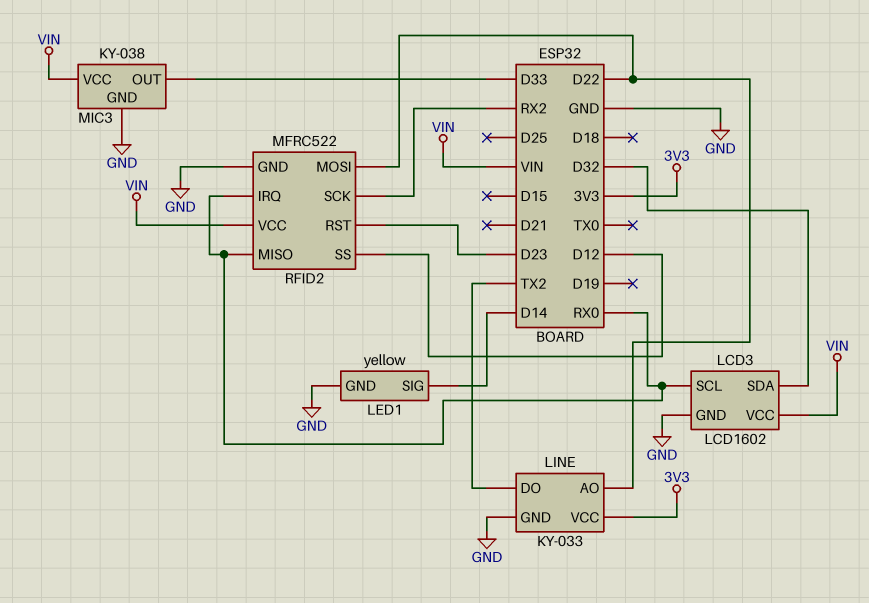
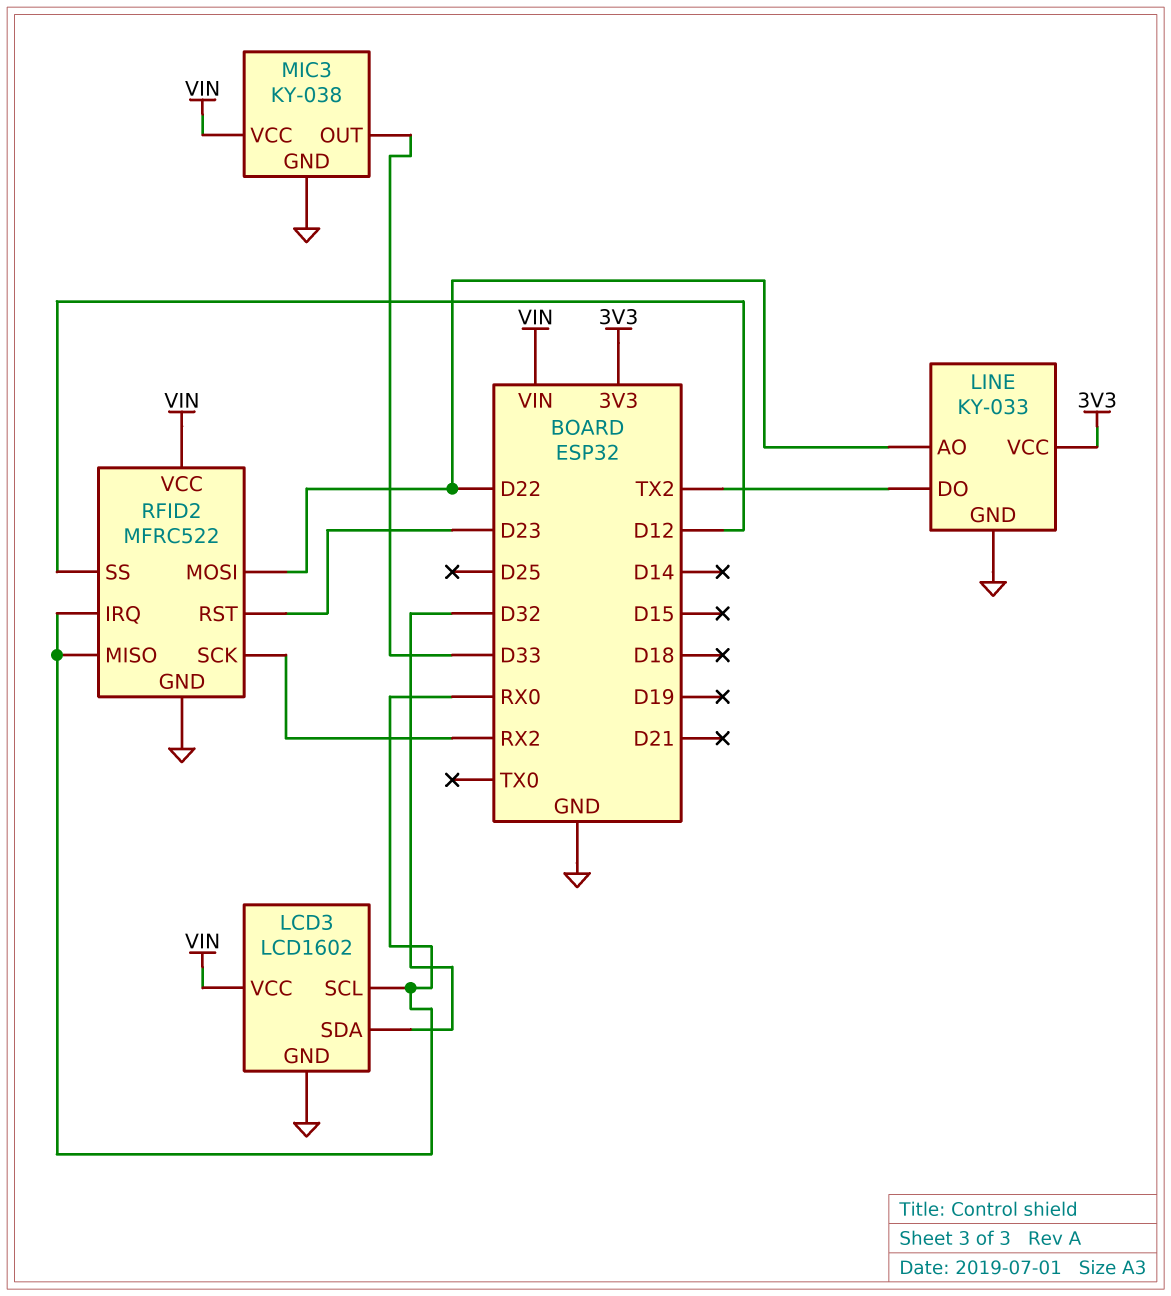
LED1: yellow -> none
LED1 pin GND: GND -> none
LED1 pin SIG: D14 -> none

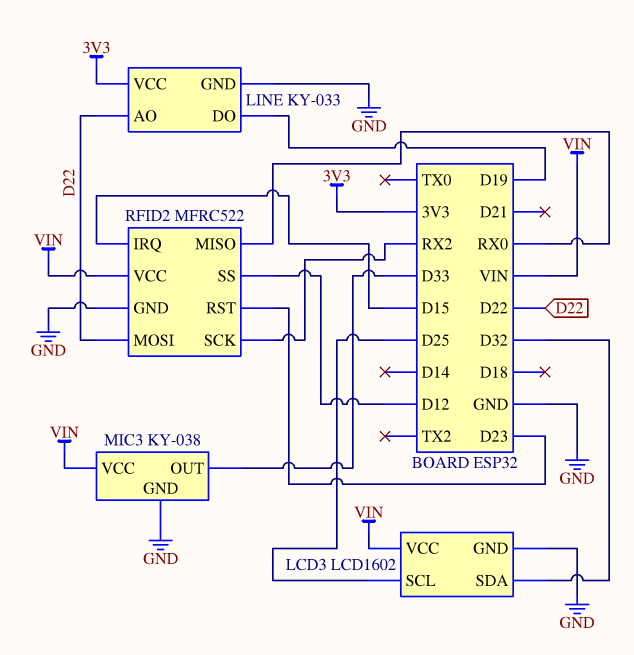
LCD3 pin SCL: RX0 -> D25
LINE pin DO: TX2 -> D19
RFID2 pin IRQ: RX0 -> D15

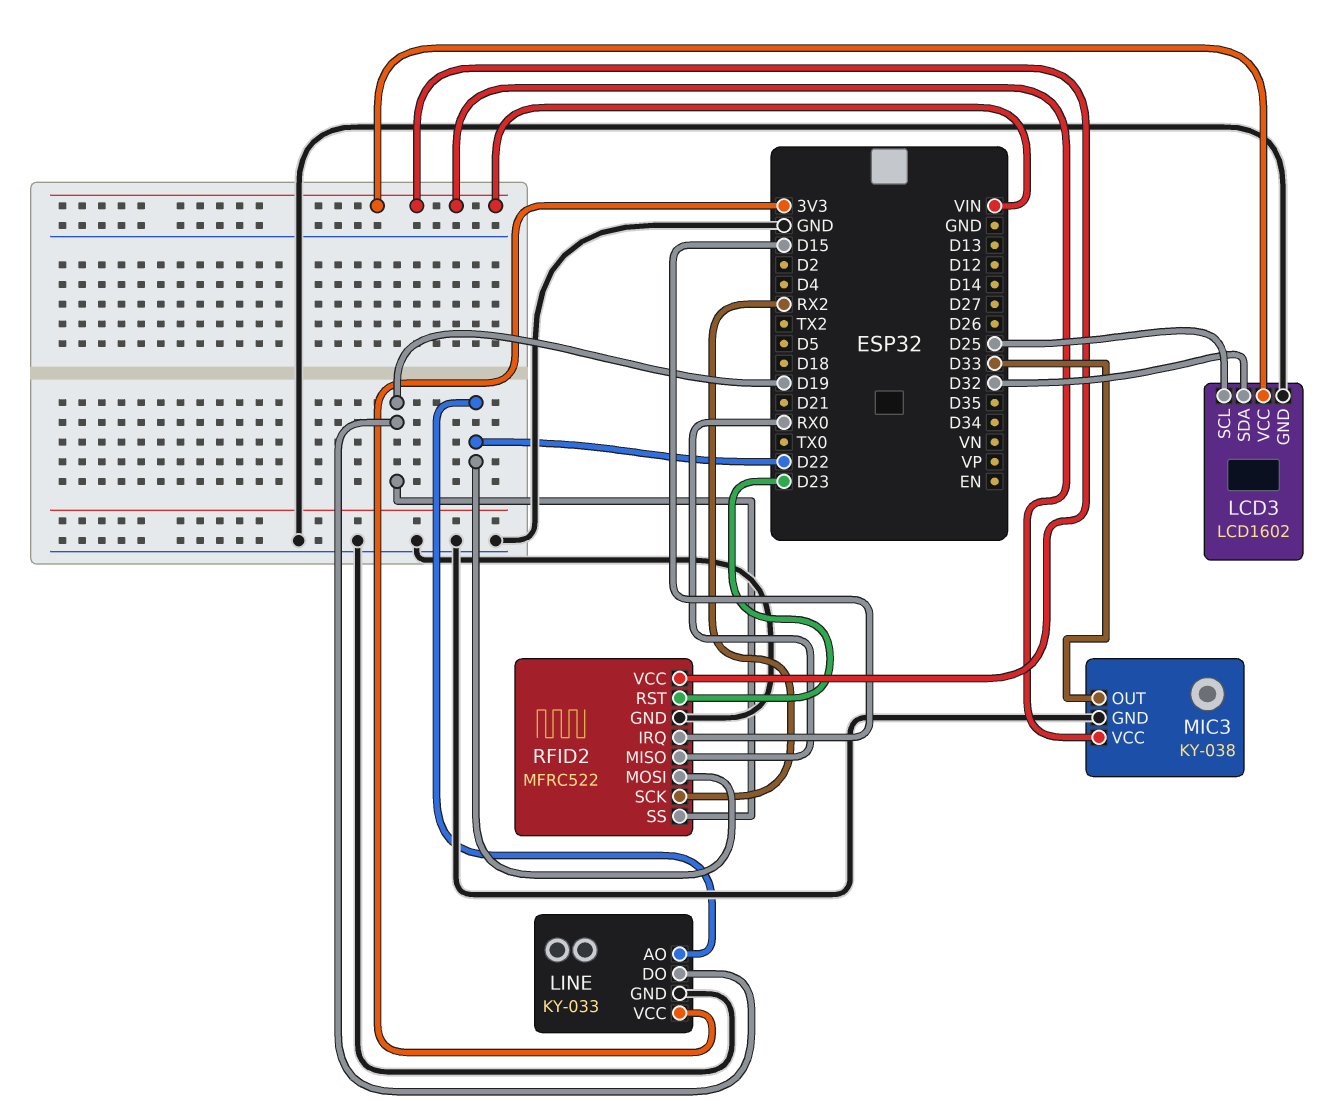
RFID2 pin SS: D12 -> D19

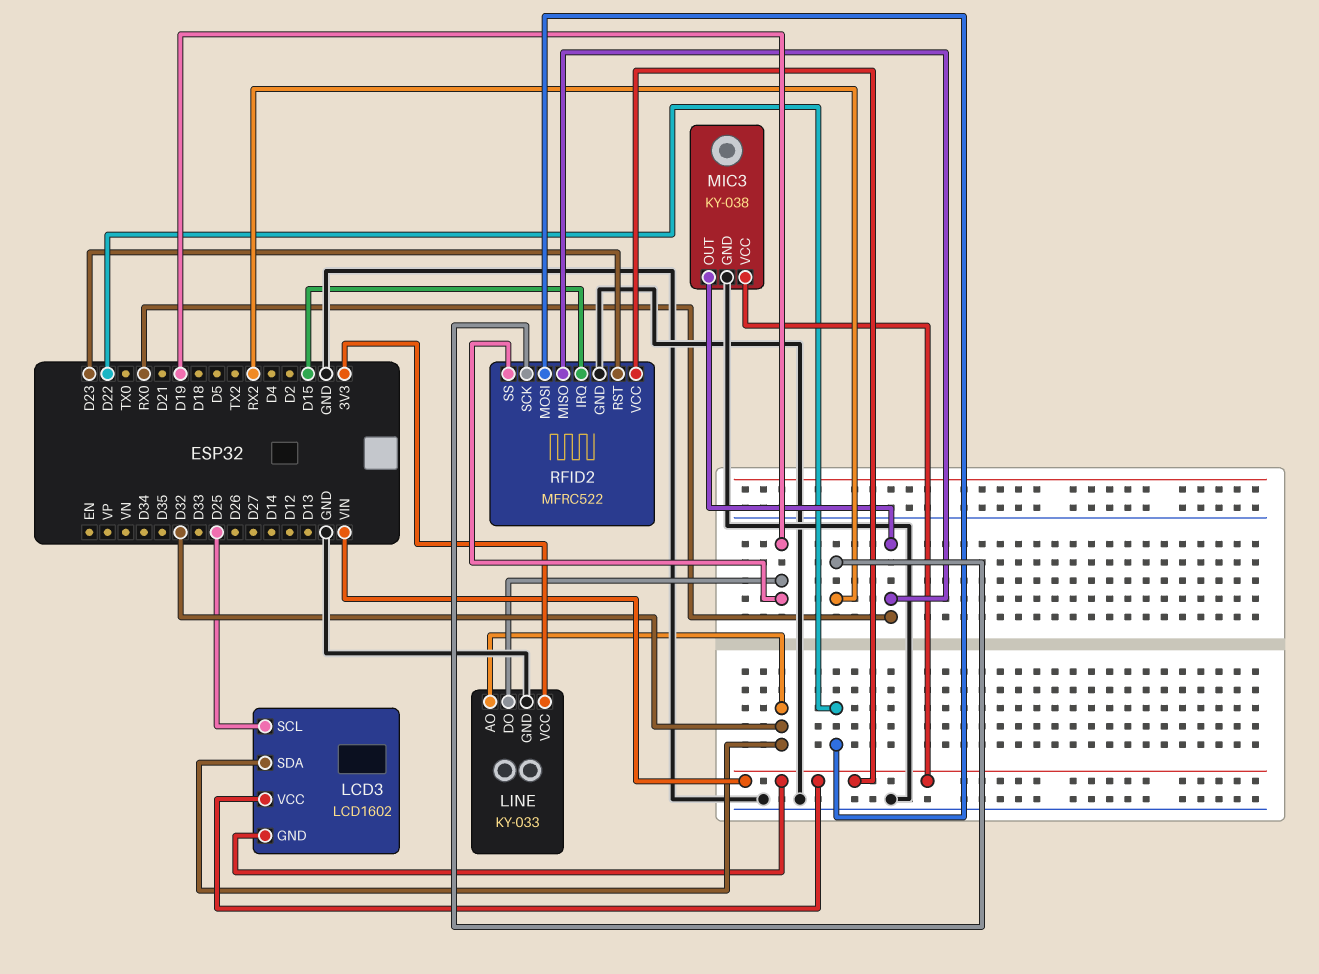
LCD3 pin GND: GND -> VIN
LINE pin AO: D22 -> D32
MIC3 pin OUT: D33 -> RX0

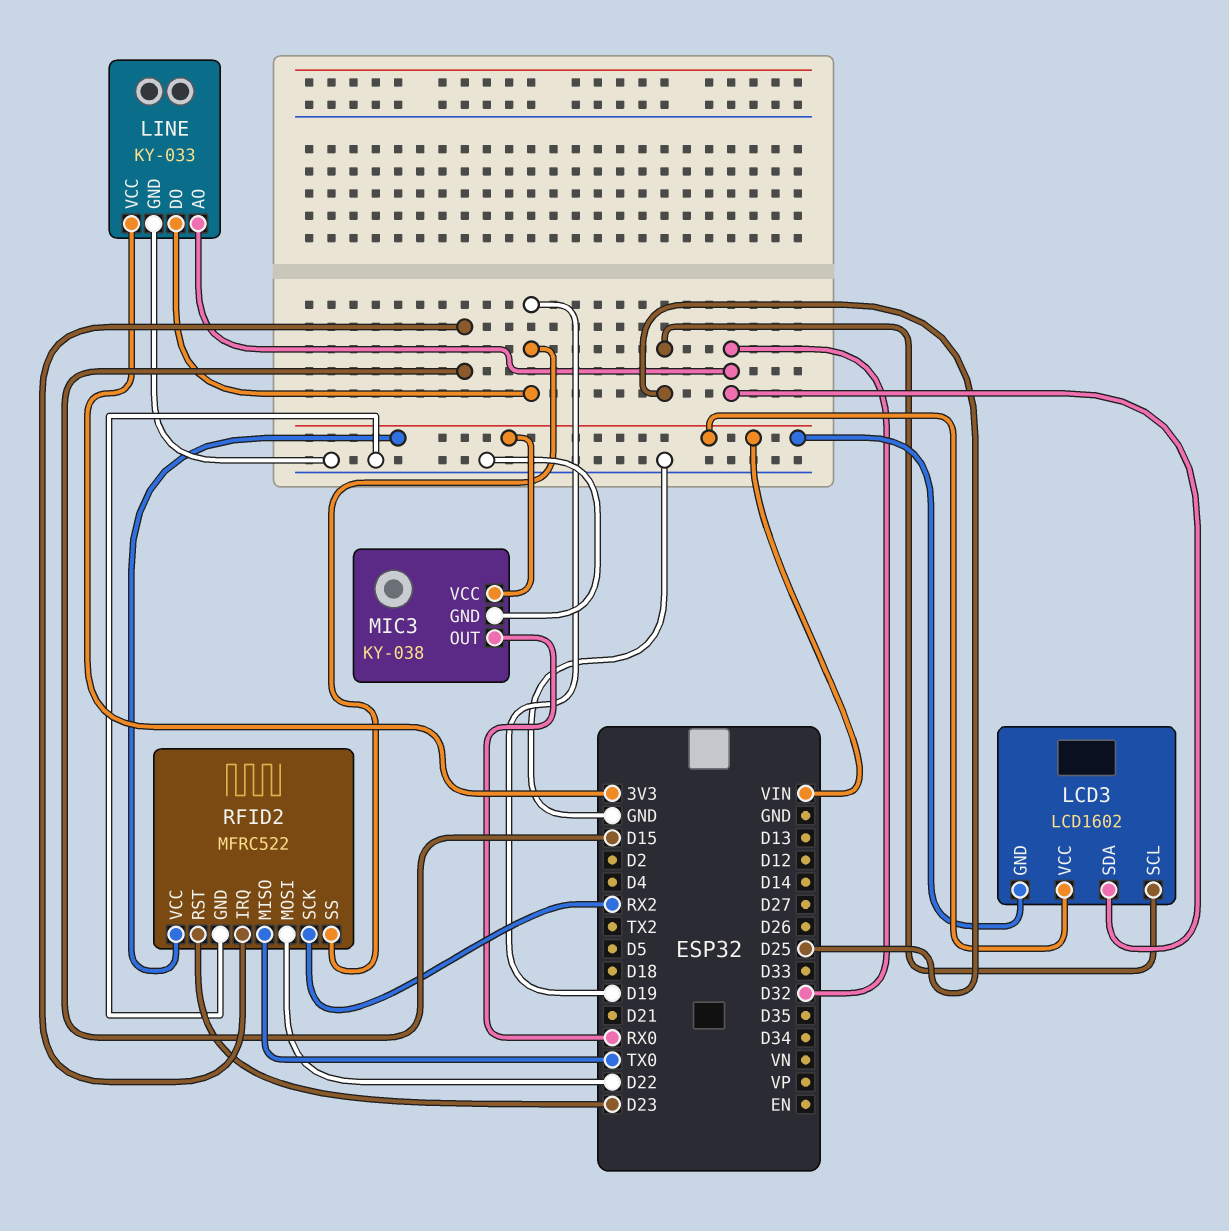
RFID2 pin MISO: RX0 -> TX0

